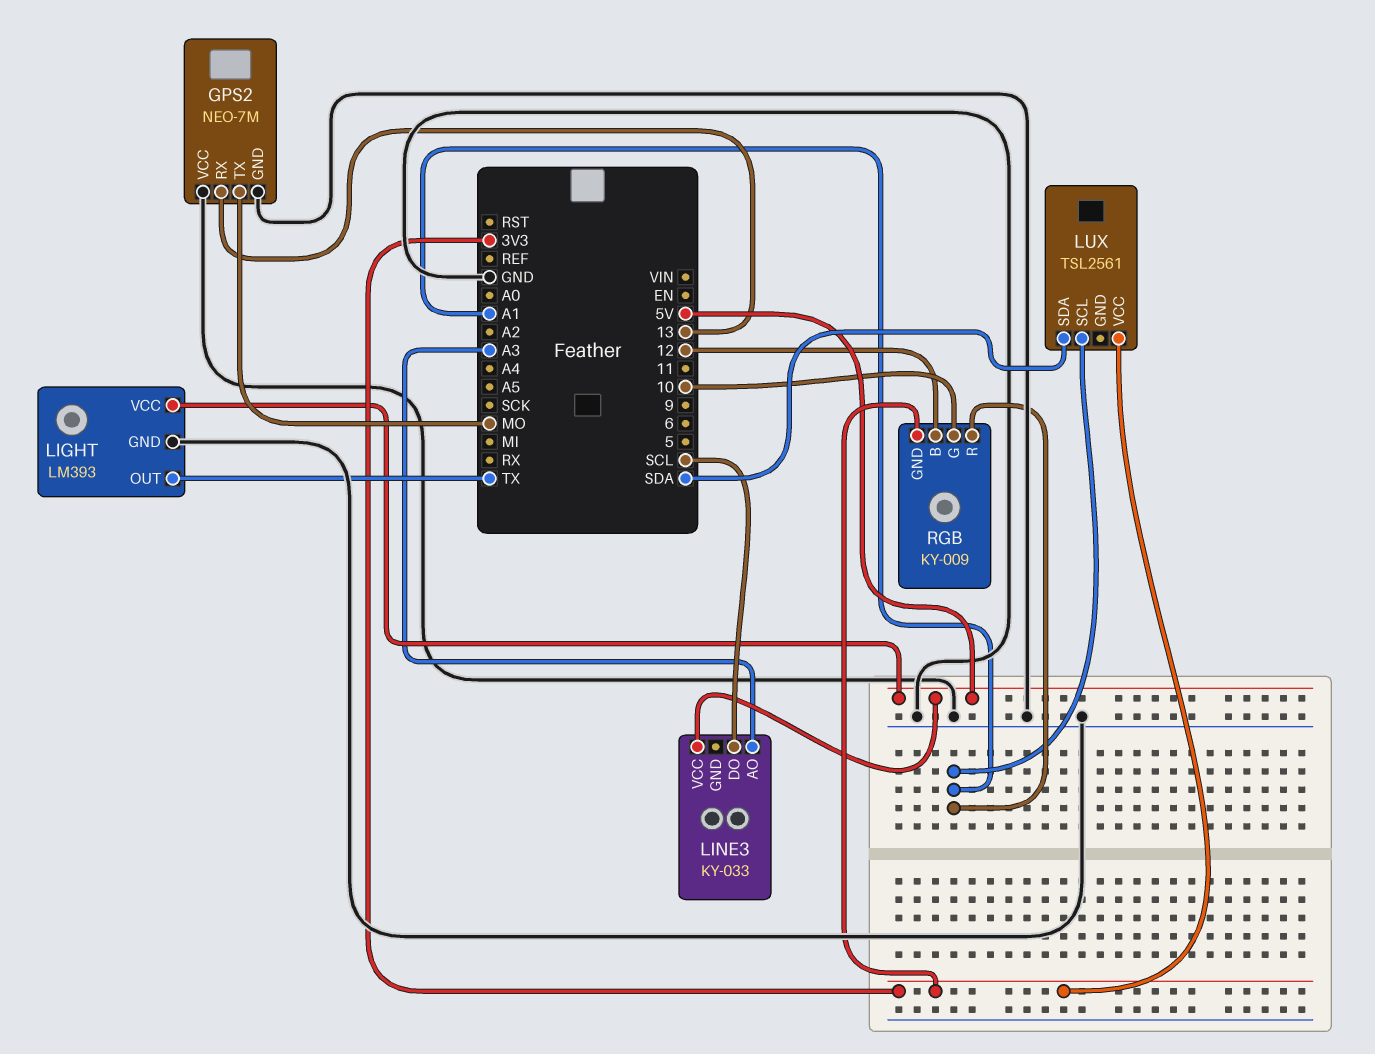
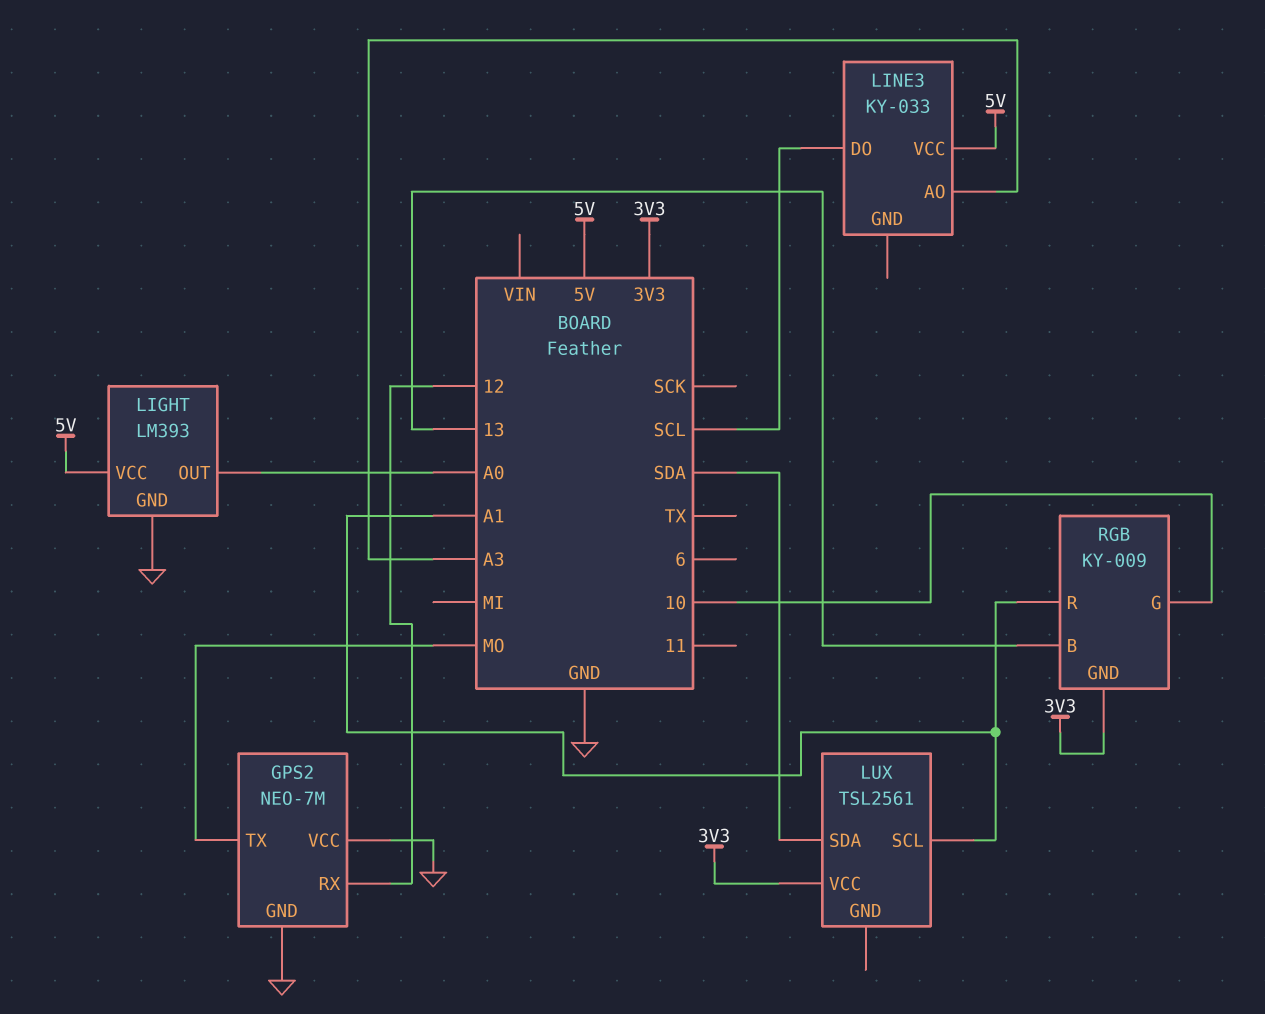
GPS2 pin RX: 13 -> 12
LIGHT pin OUT: TX -> A0
RGB pin B: 12 -> 13

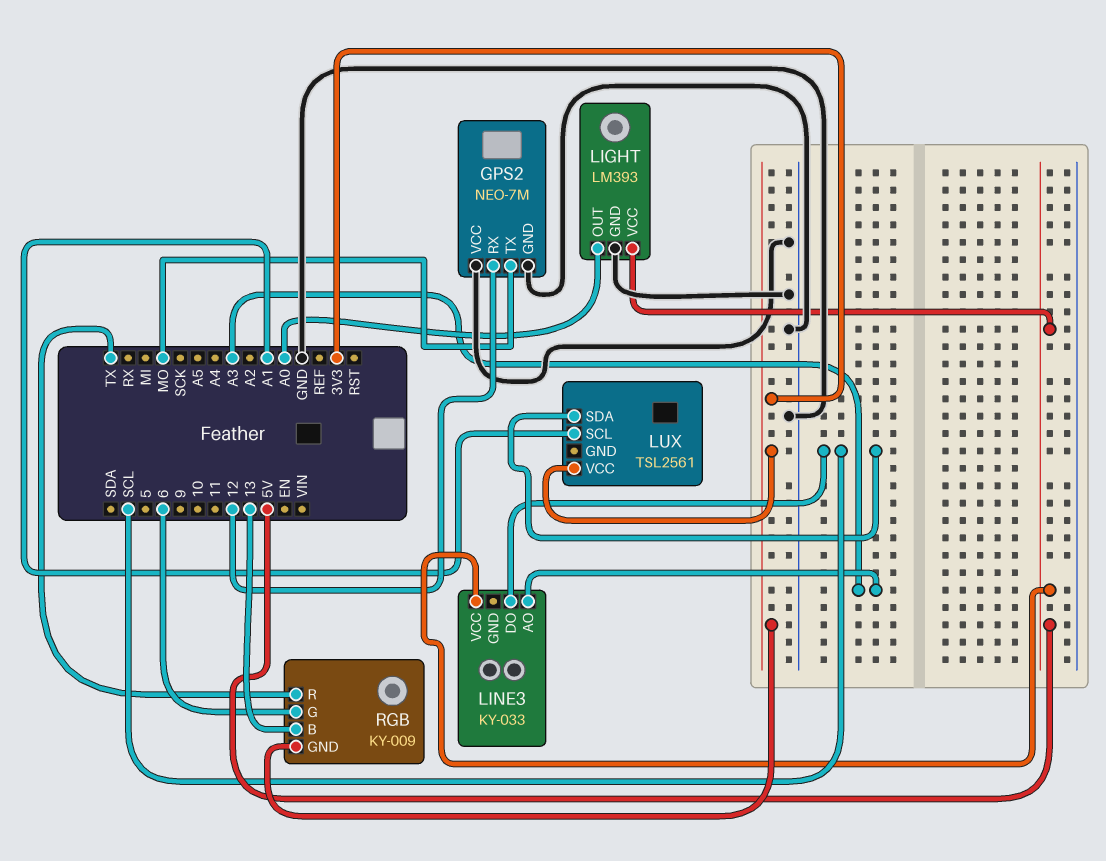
LUX pin SDA: SDA -> SCL
RGB pin G: 10 -> 6
RGB pin R: A1 -> TX

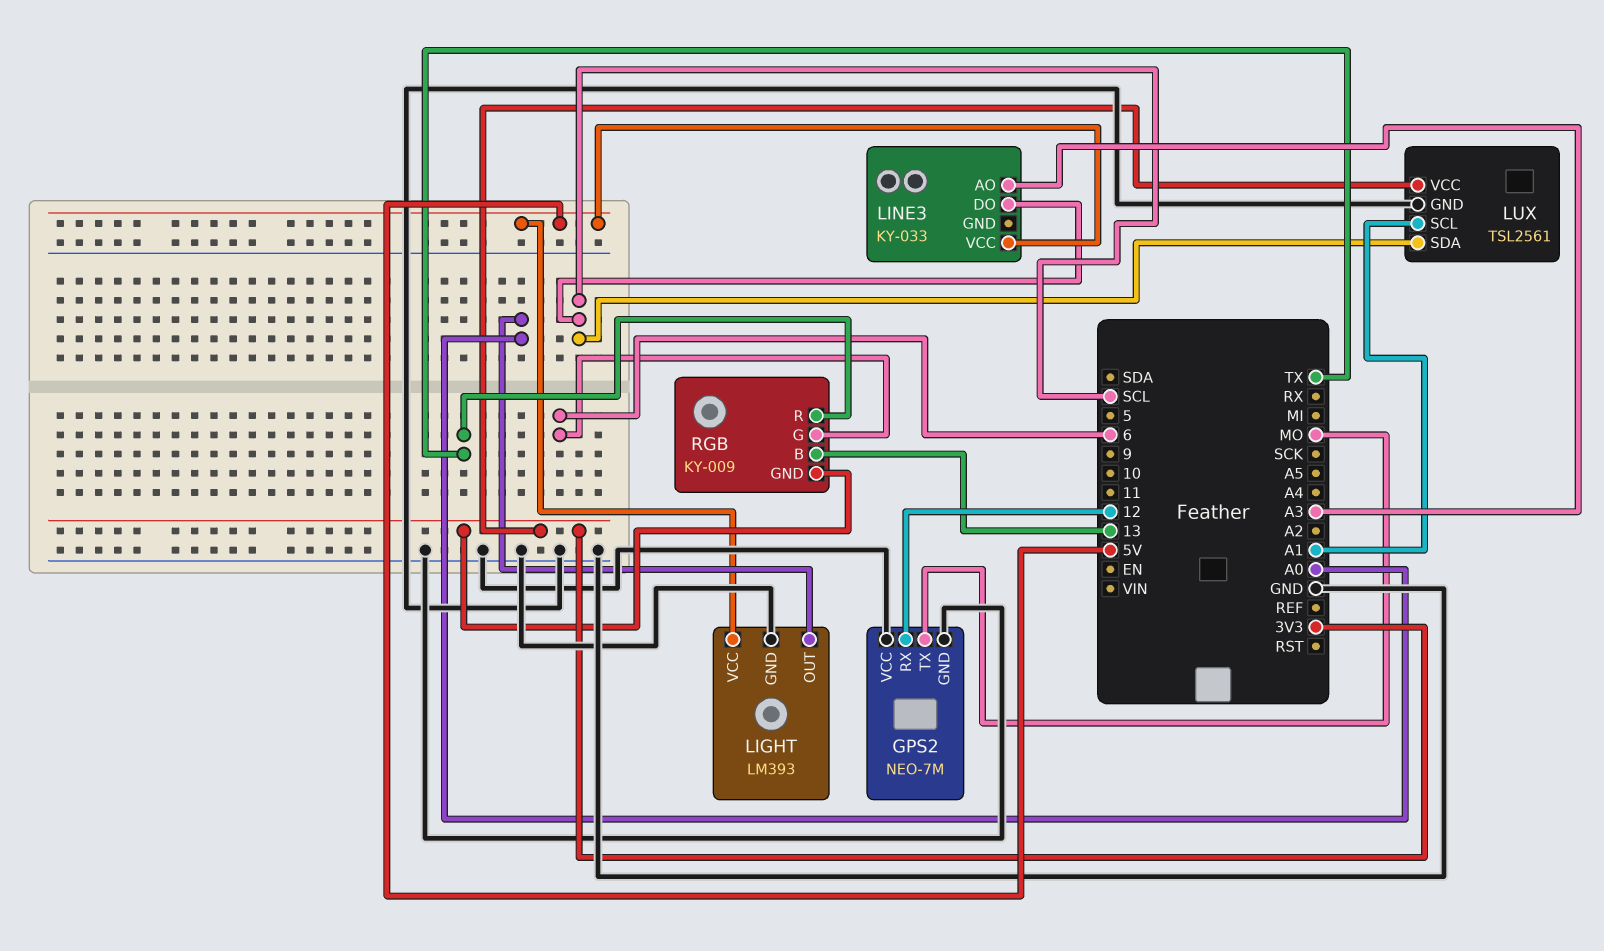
LUX pin GND: none -> GND

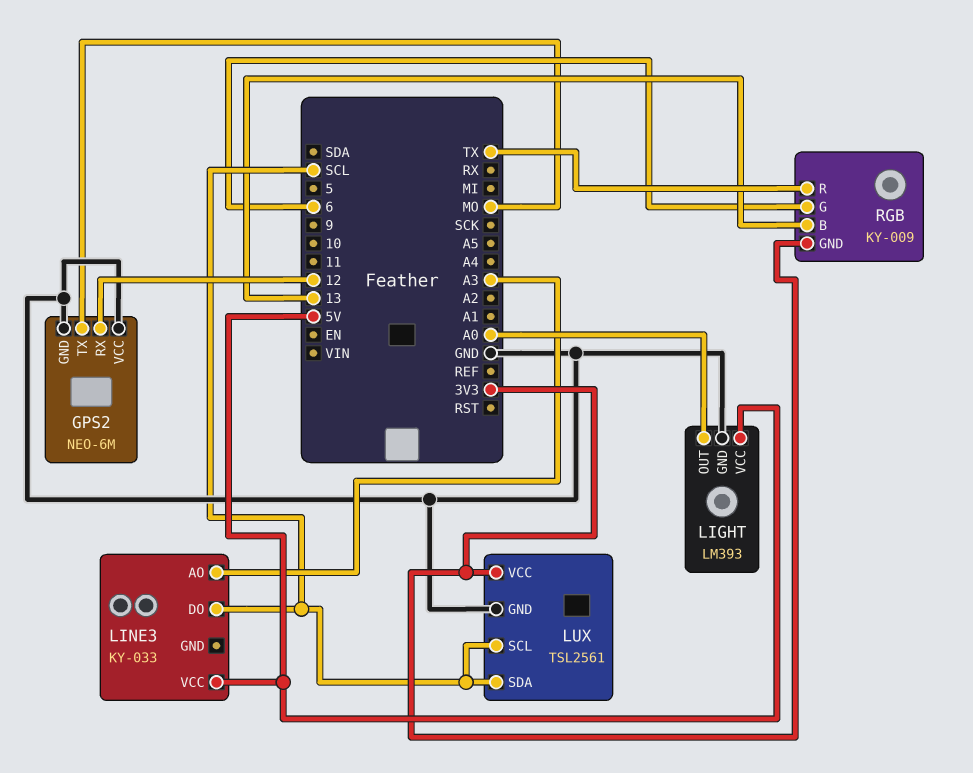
GPS2: NEO-7M -> NEO-6M
LUX pin SCL: A1 -> SCL

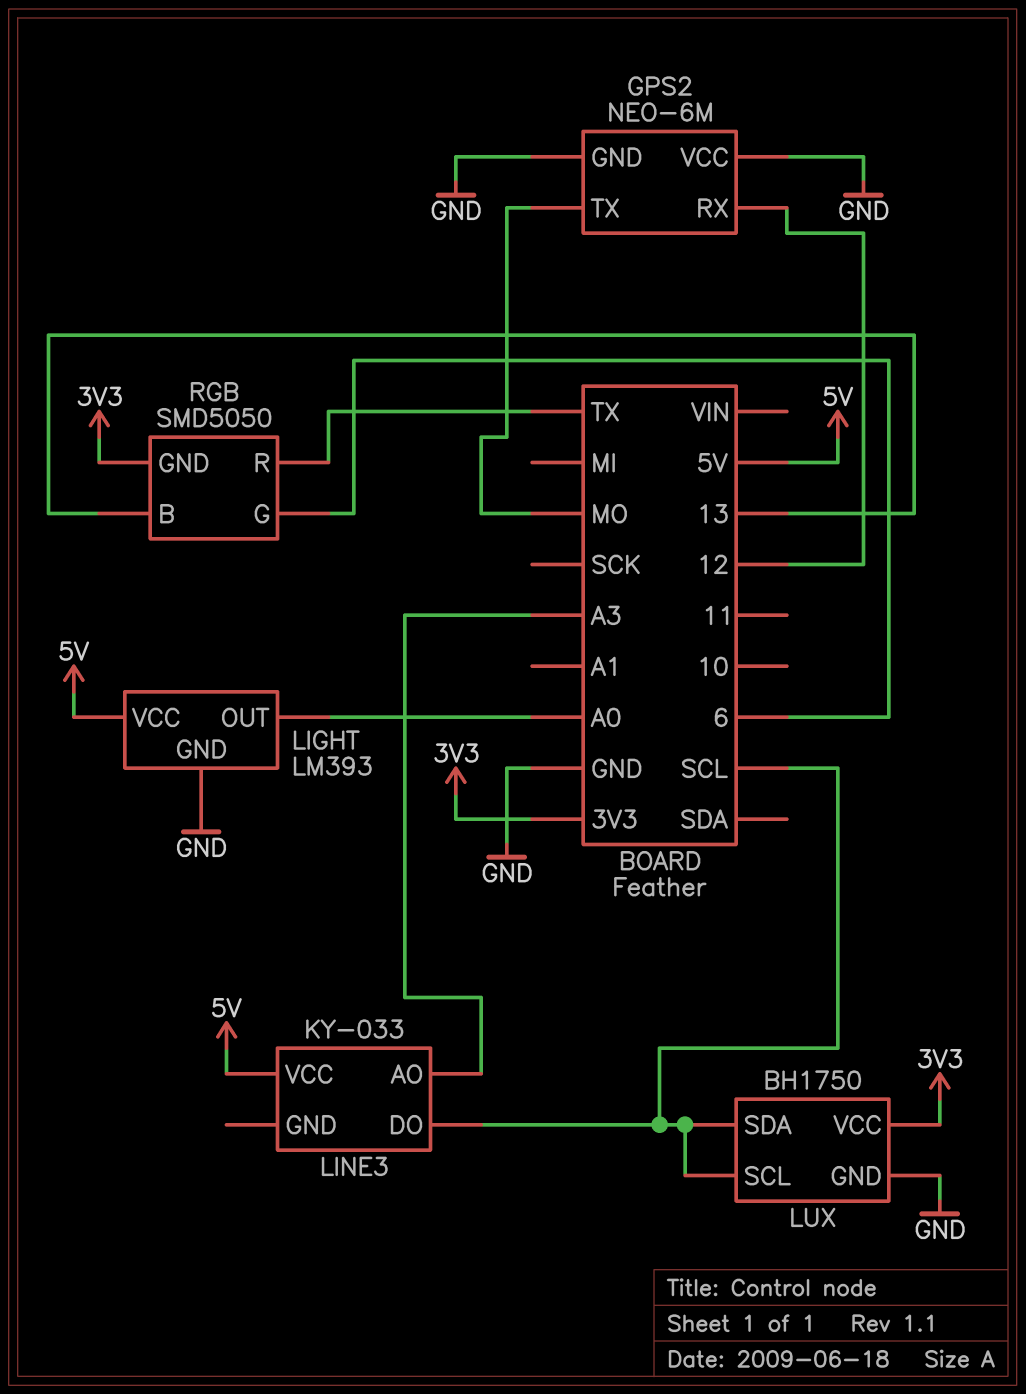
LUX: TSL2561 -> BH1750
RGB: KY-009 -> SMD5050

